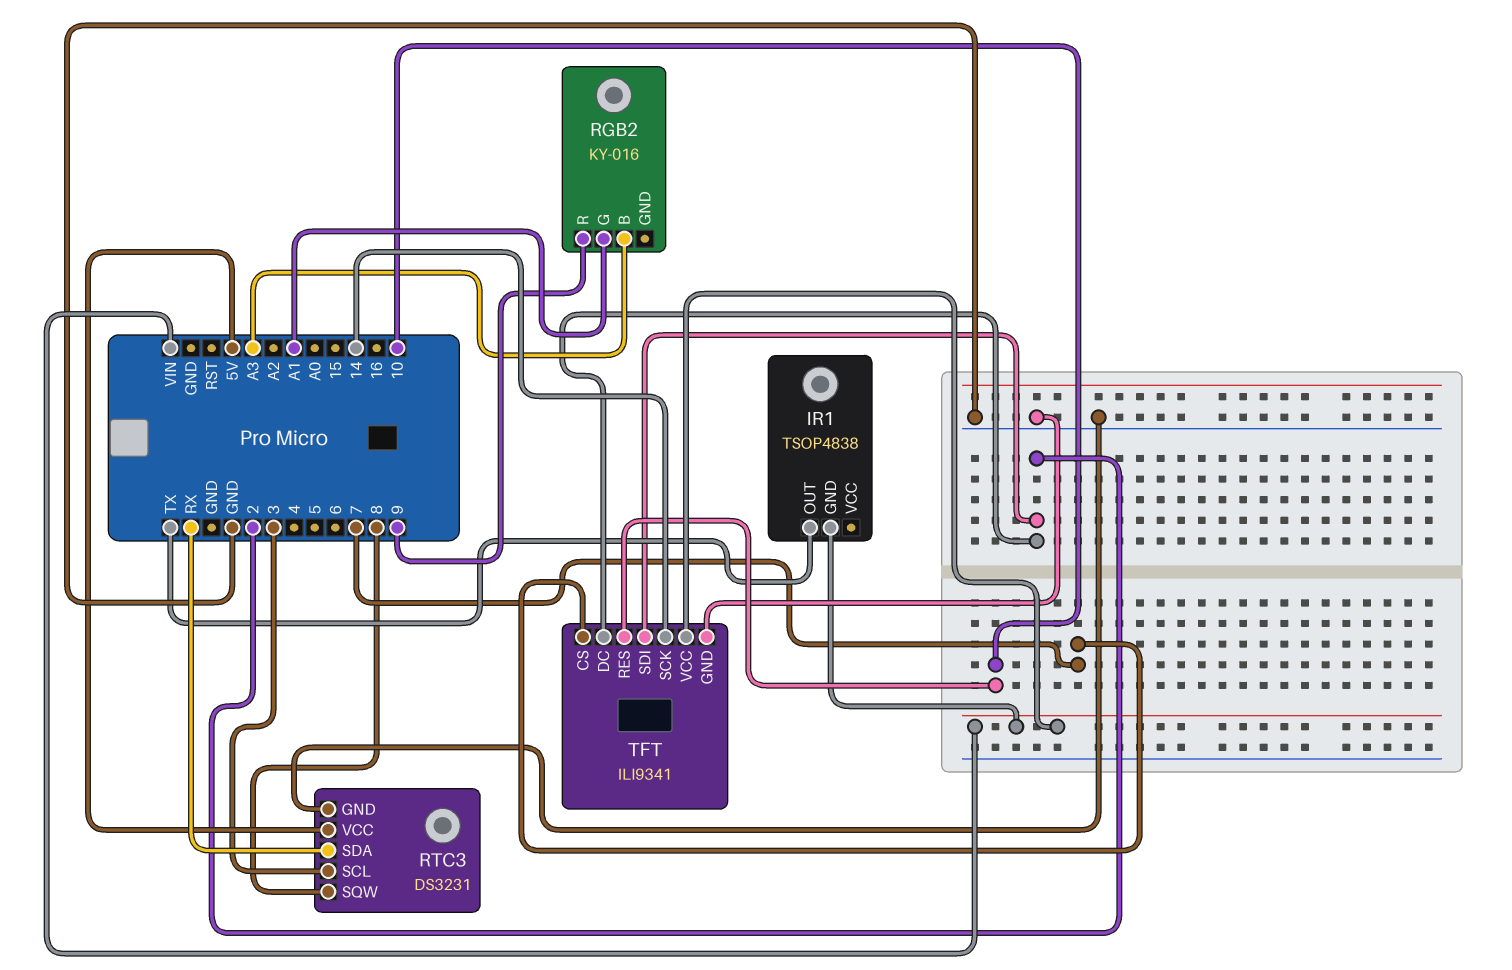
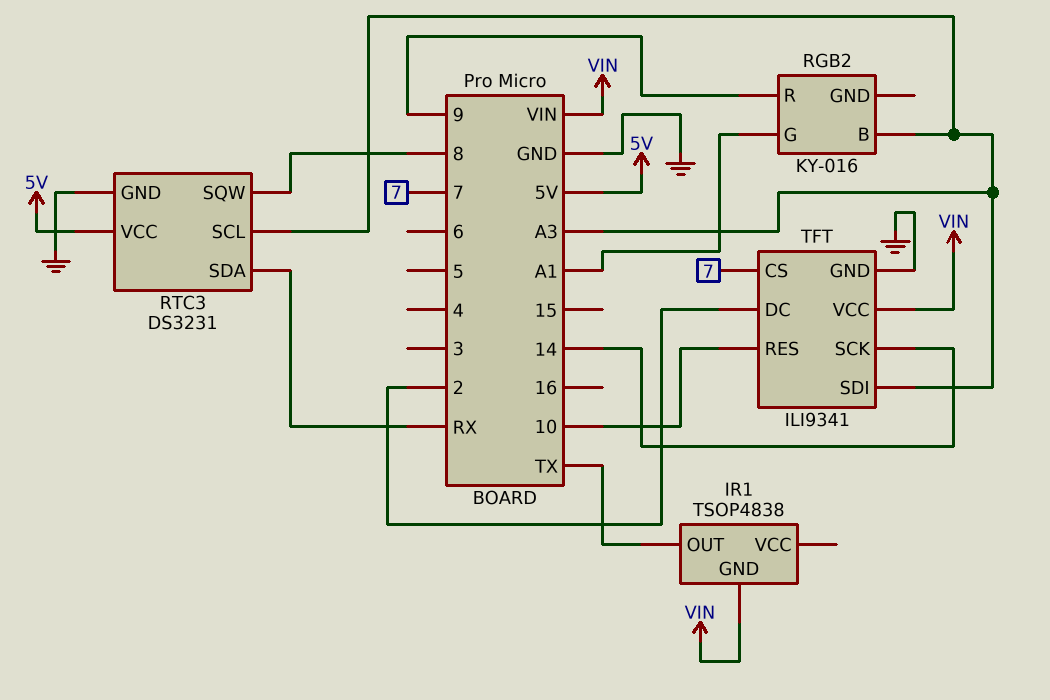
RTC3 pin SCL: 3 -> A3
TFT pin SDI: 2 -> A3

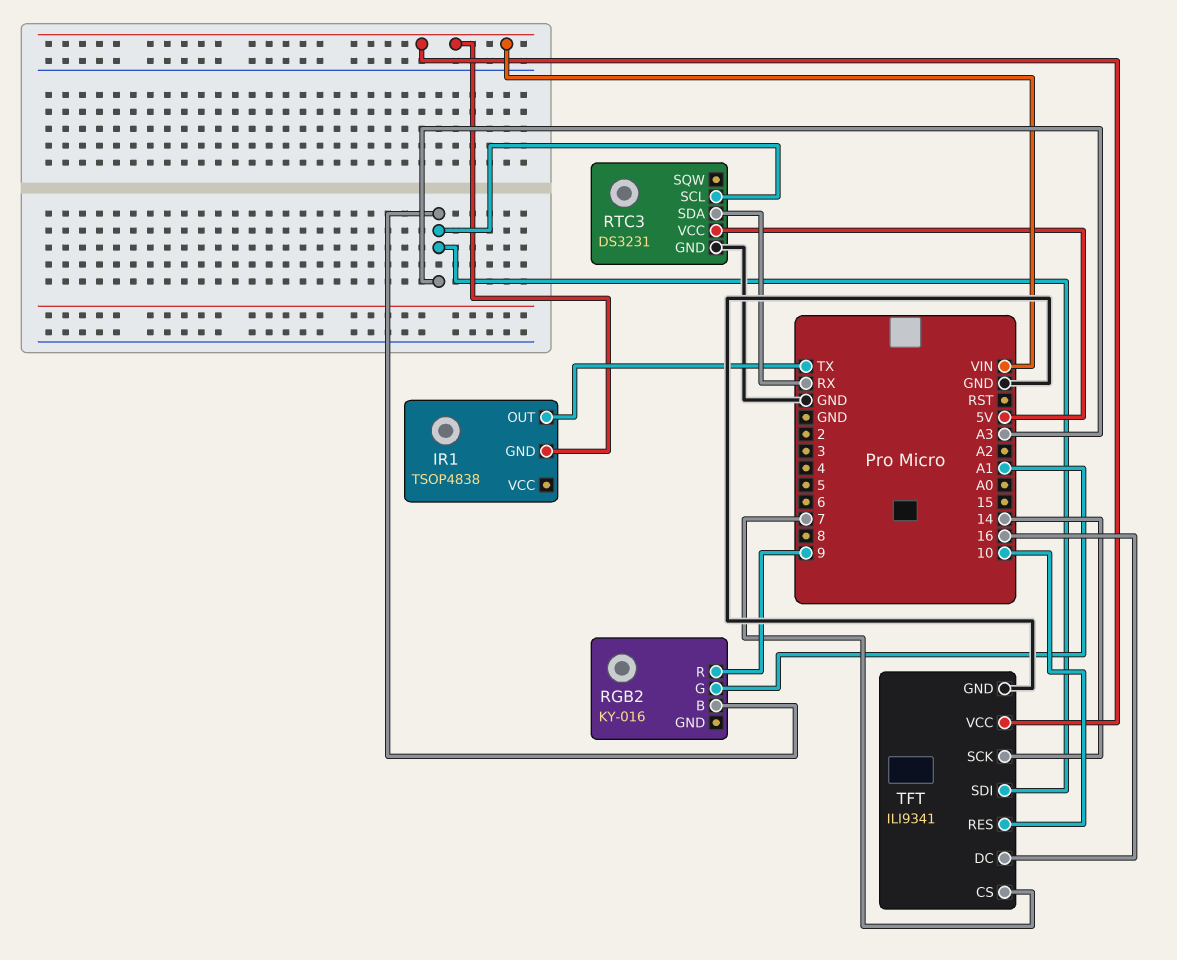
RTC3 pin SQW: 8 -> none
TFT pin DC: 2 -> 16

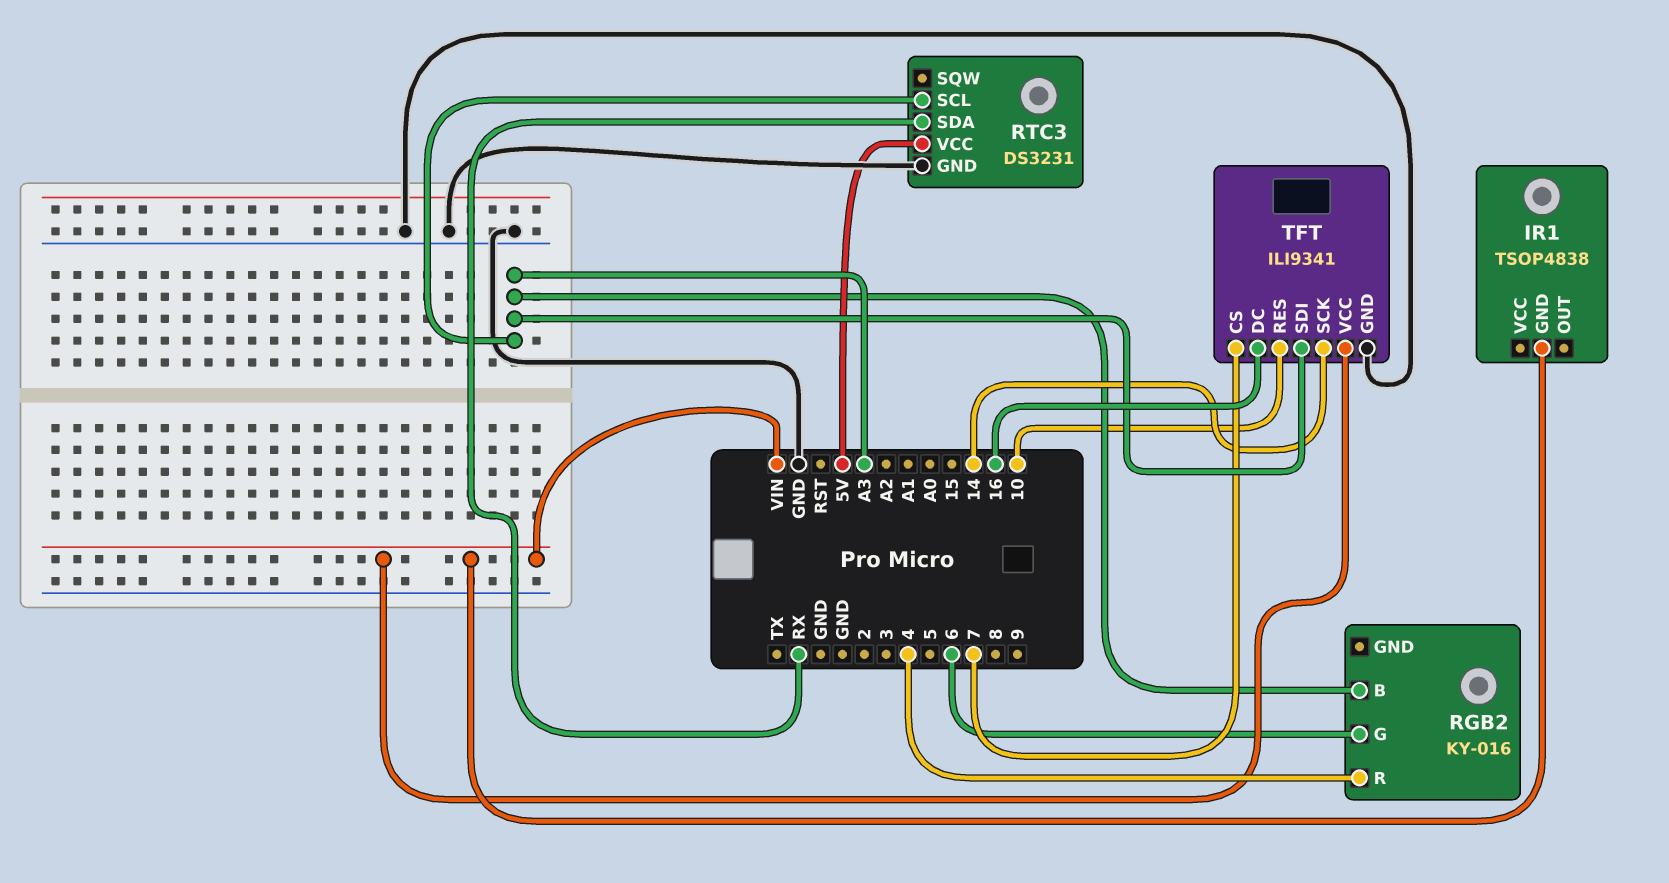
IR1 pin OUT: TX -> none
RGB2 pin G: A1 -> 6
RGB2 pin R: 9 -> 4

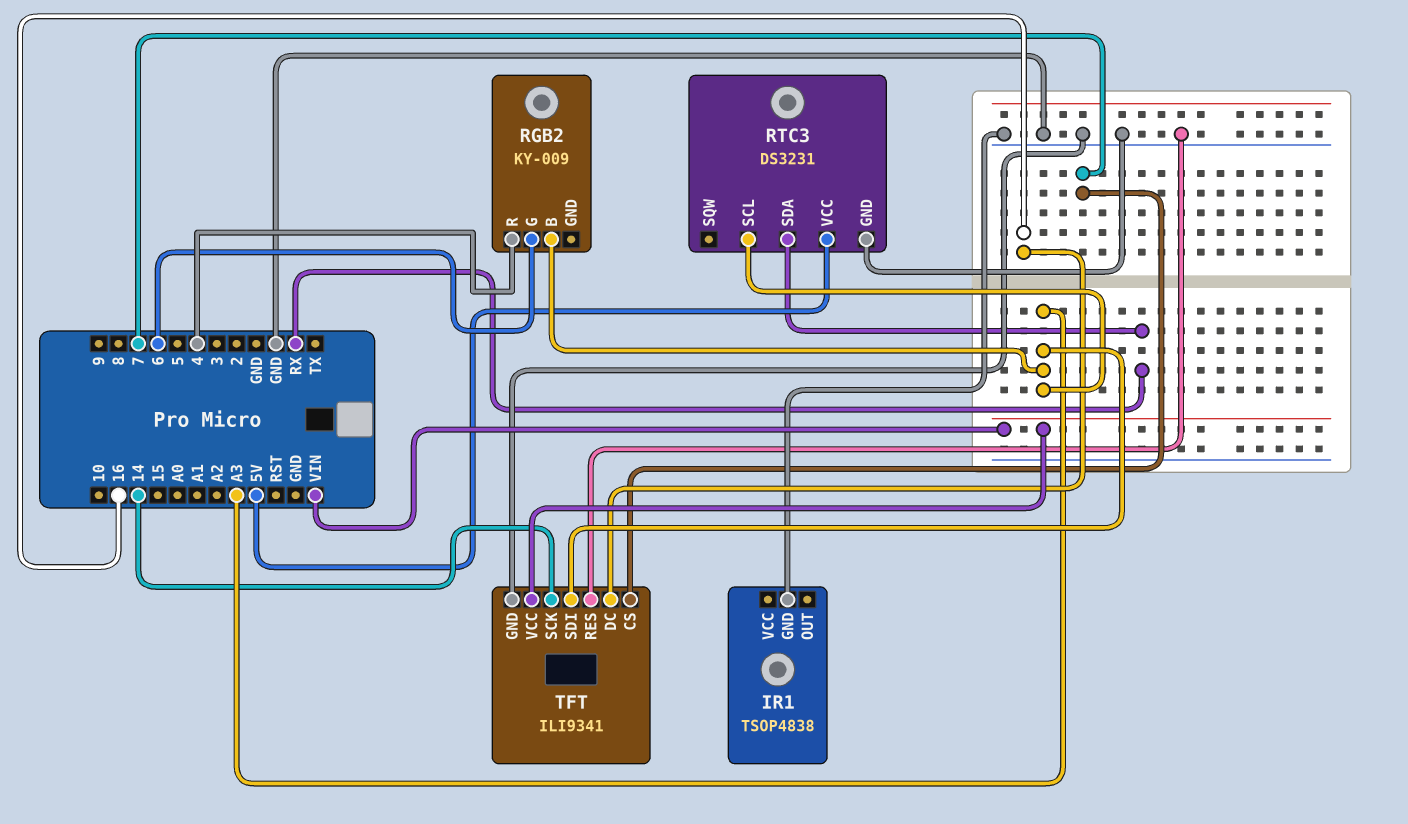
IR1 pin GND: VIN -> GND
RGB2: KY-016 -> KY-009
TFT pin RES: 10 -> GND

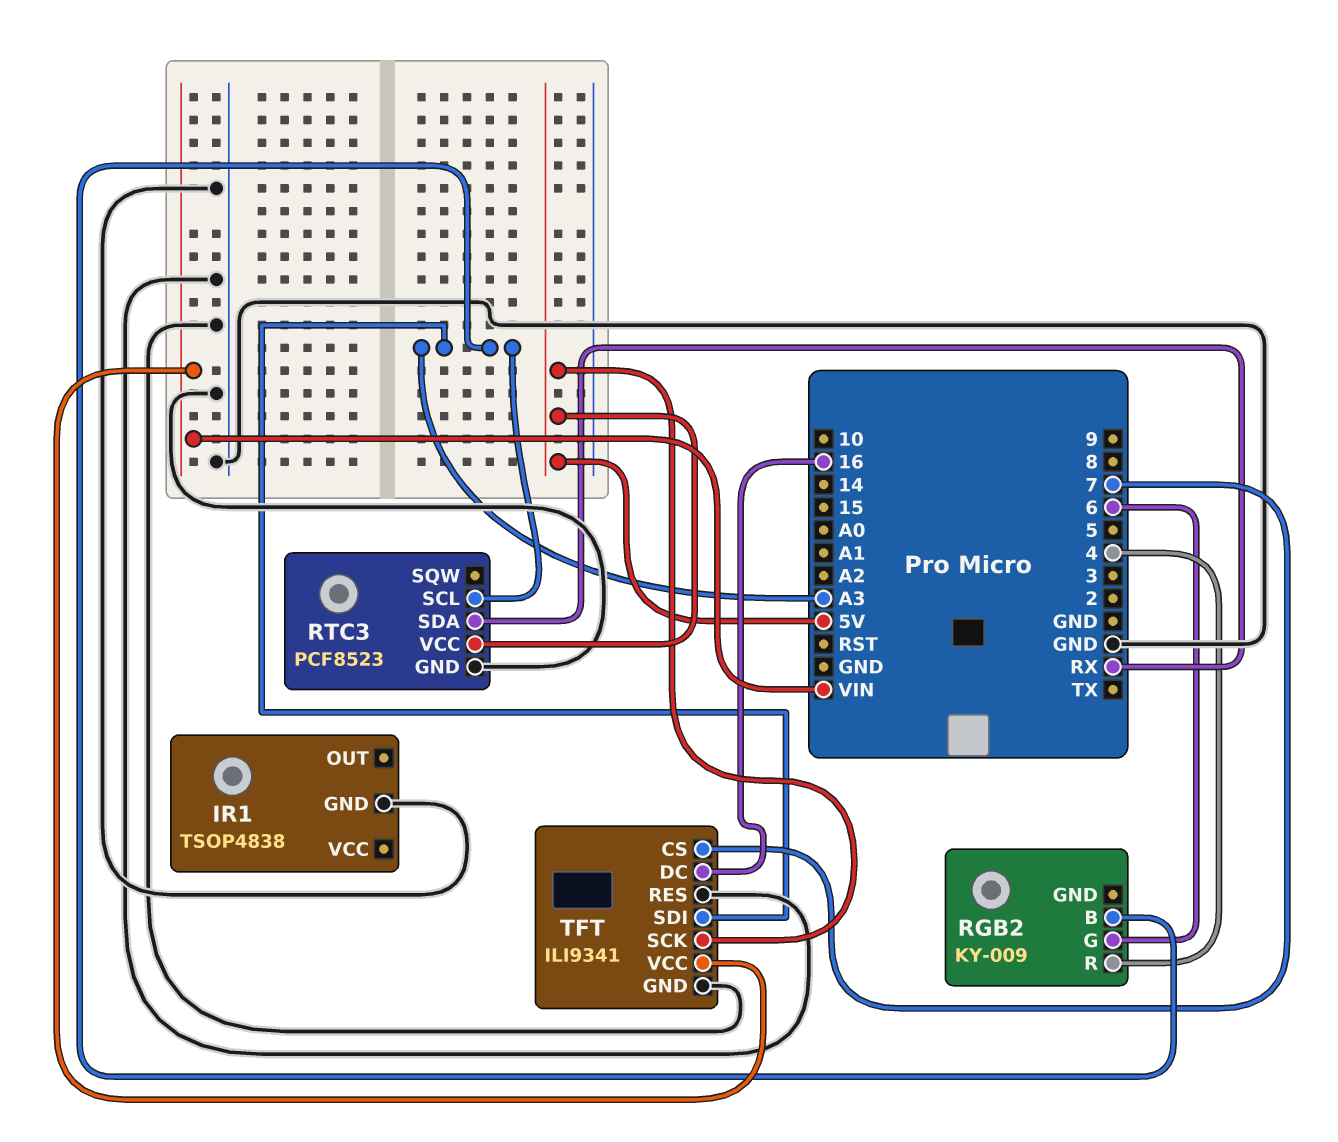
RTC3: DS3231 -> PCF8523
TFT pin SCK: 14 -> 5V

